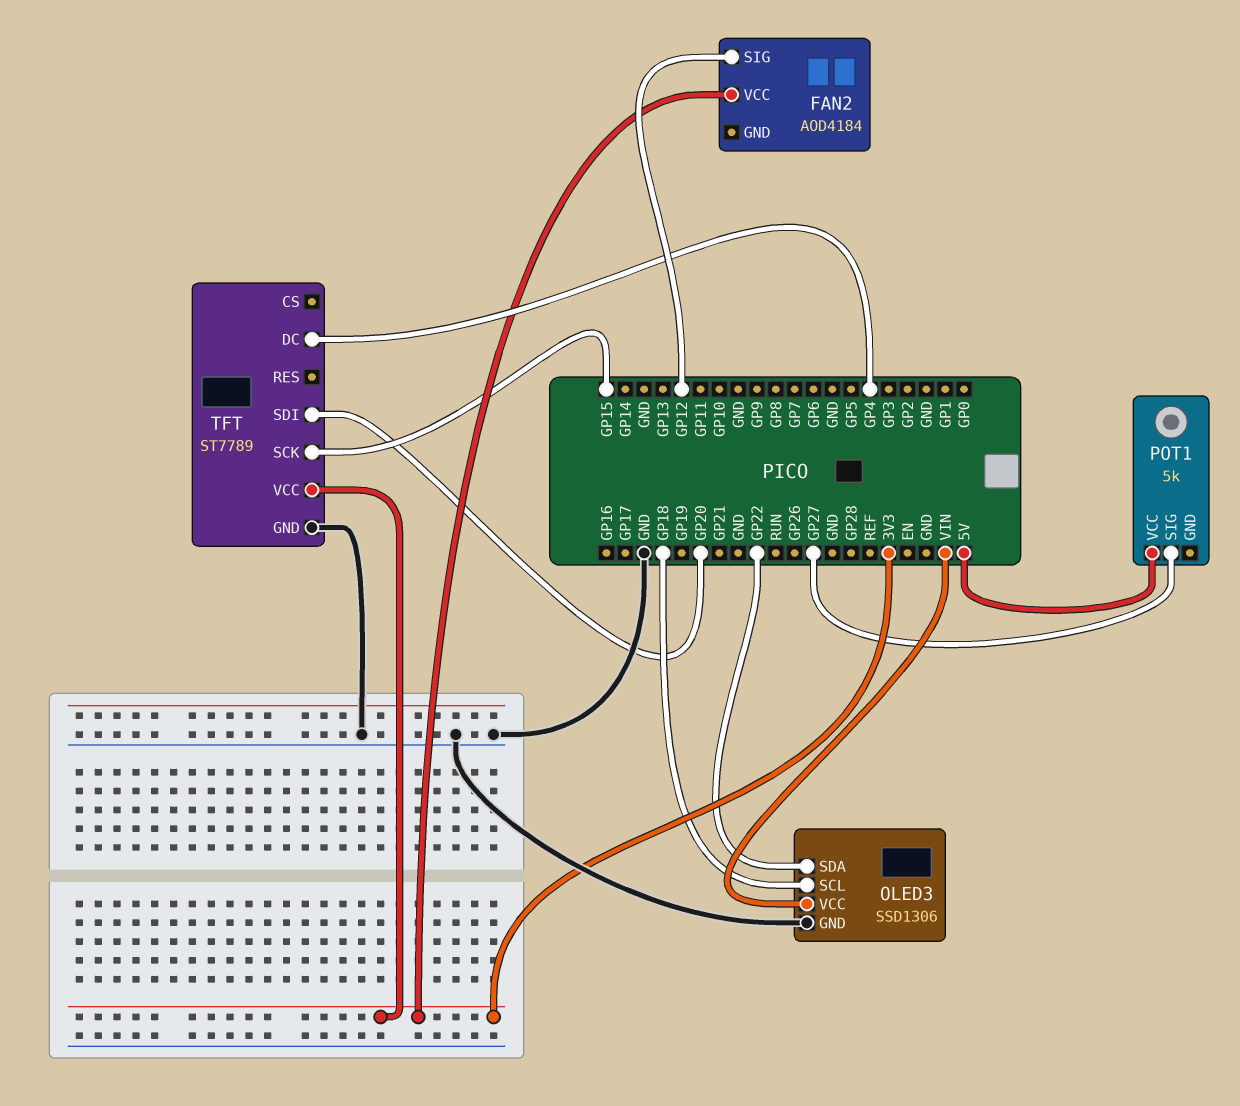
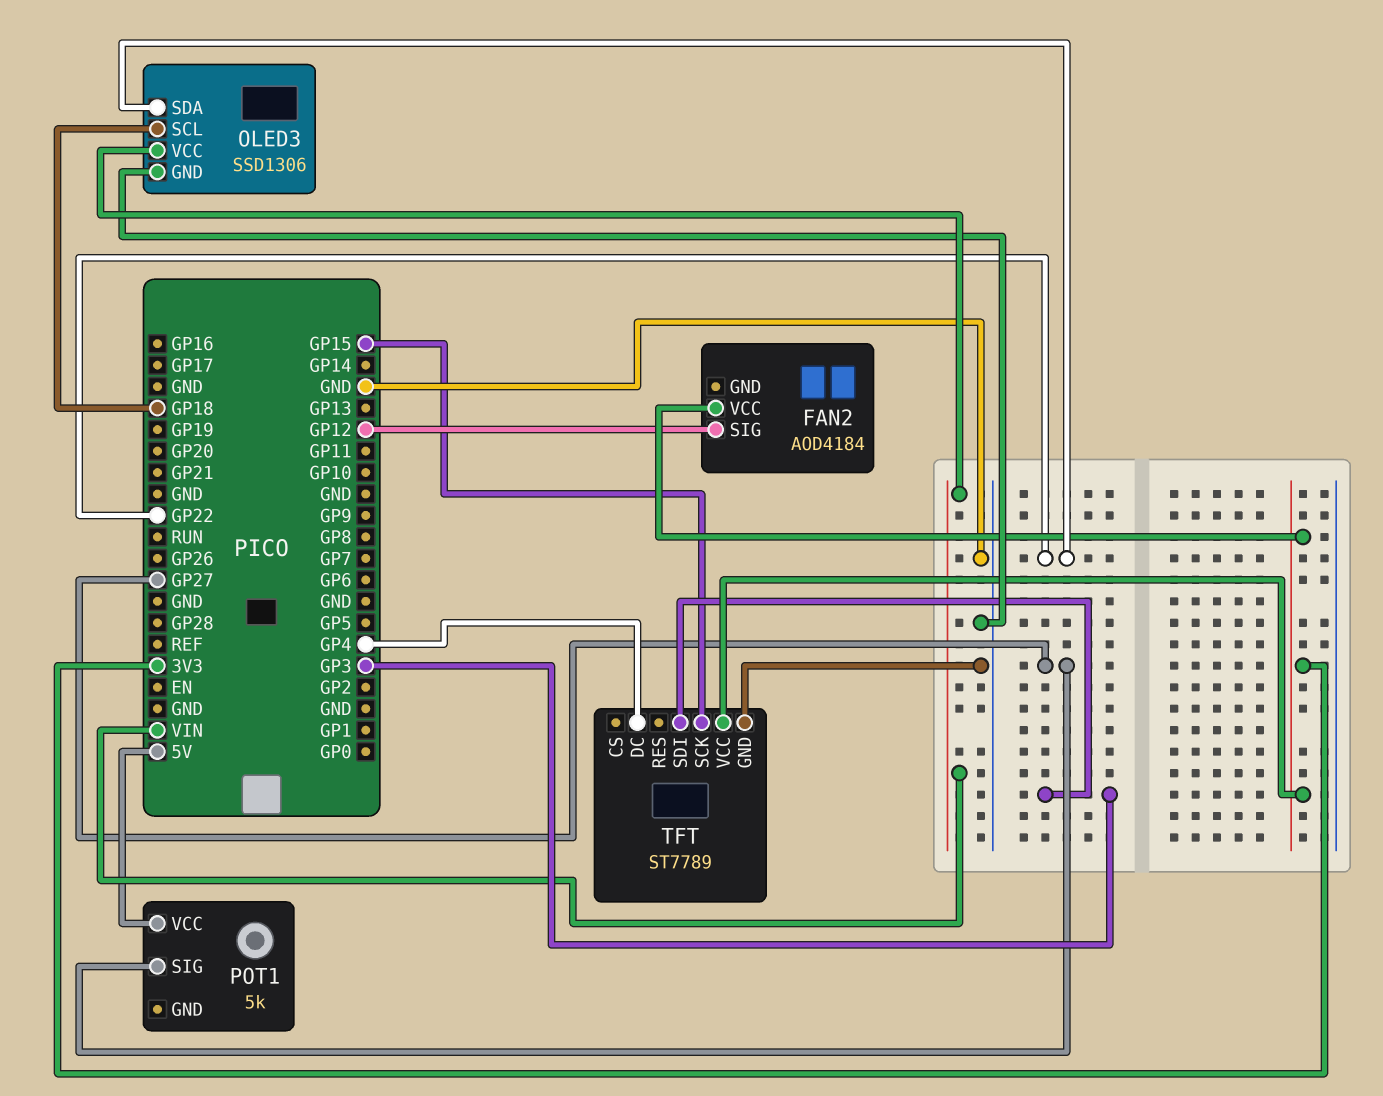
TFT pin SDI: GP20 -> GP3

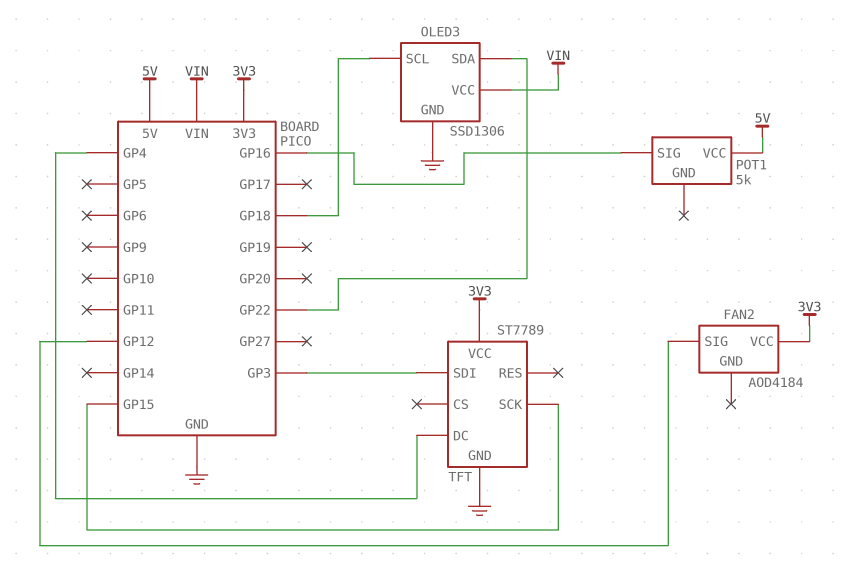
POT1 pin SIG: GP27 -> GP16

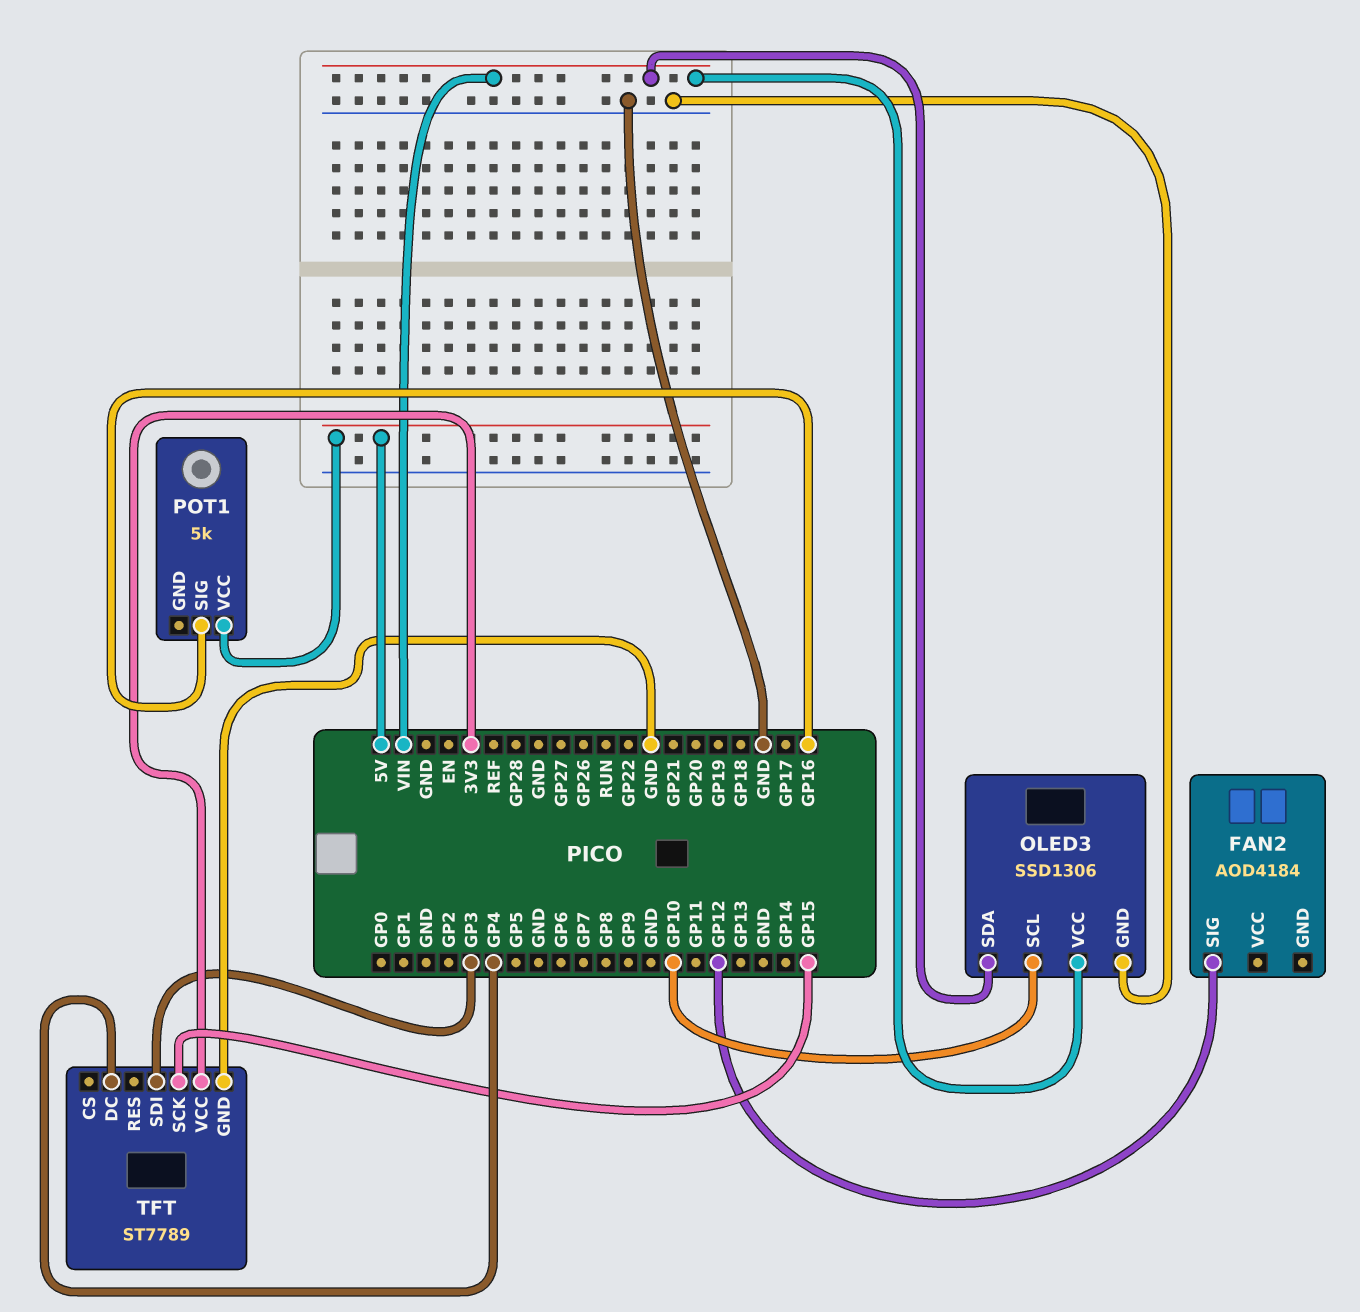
FAN2 pin VCC: 3V3 -> none
OLED3 pin SCL: GP18 -> GP10
OLED3 pin SDA: GP22 -> VIN

